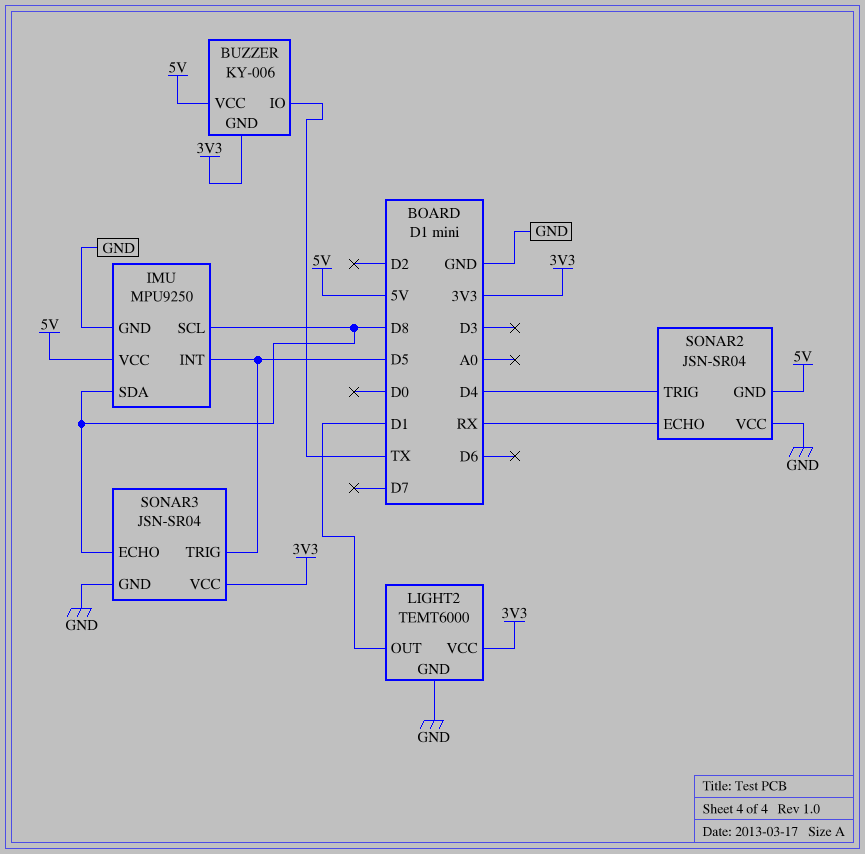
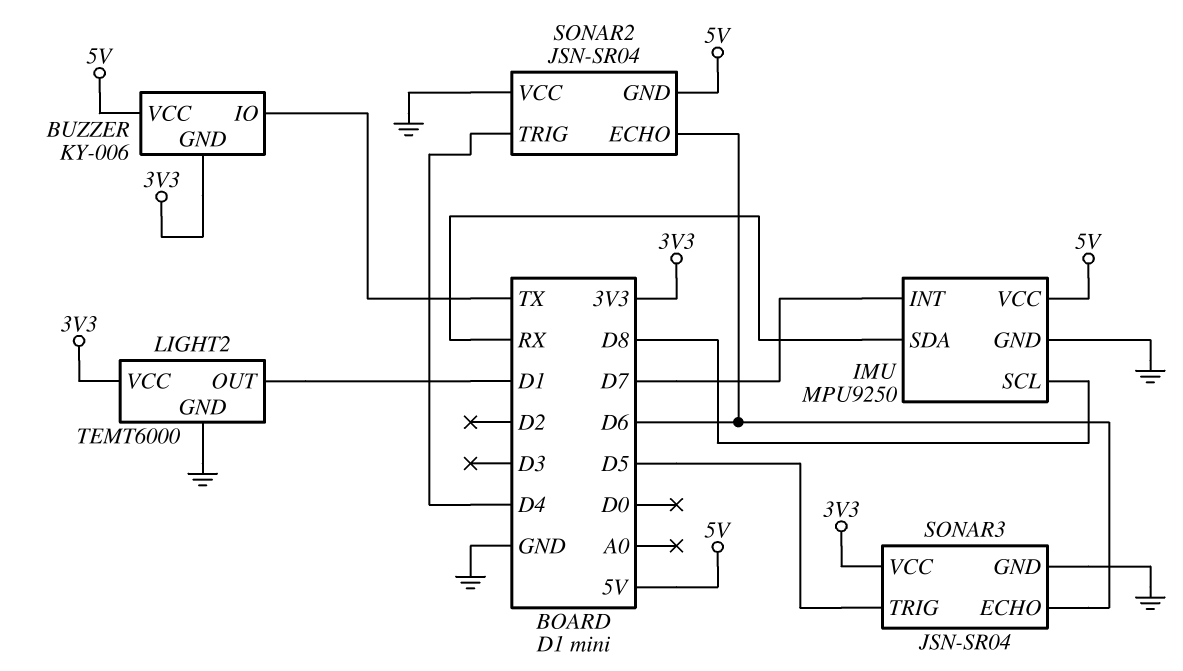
IMU pin INT: D5 -> D7
IMU pin SDA: D8 -> RX
SONAR2 pin ECHO: RX -> D6
SONAR3 pin ECHO: D8 -> D6

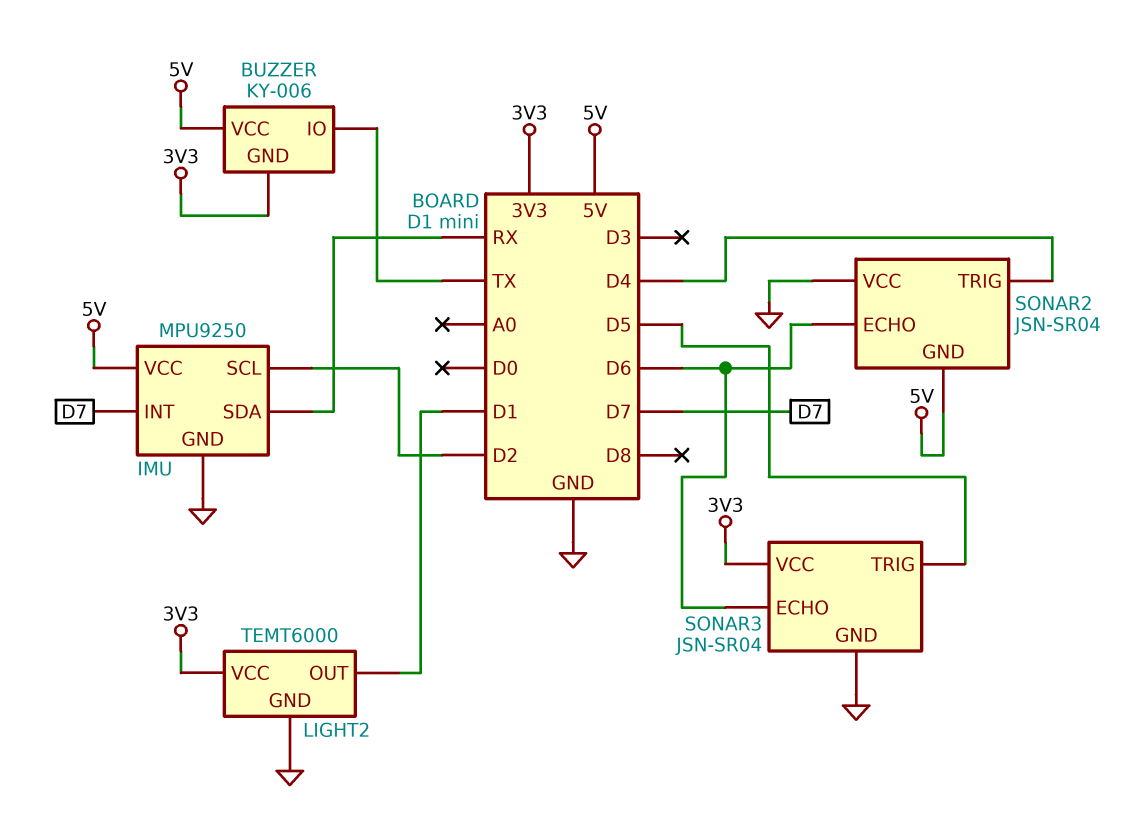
IMU pin SCL: D8 -> D2

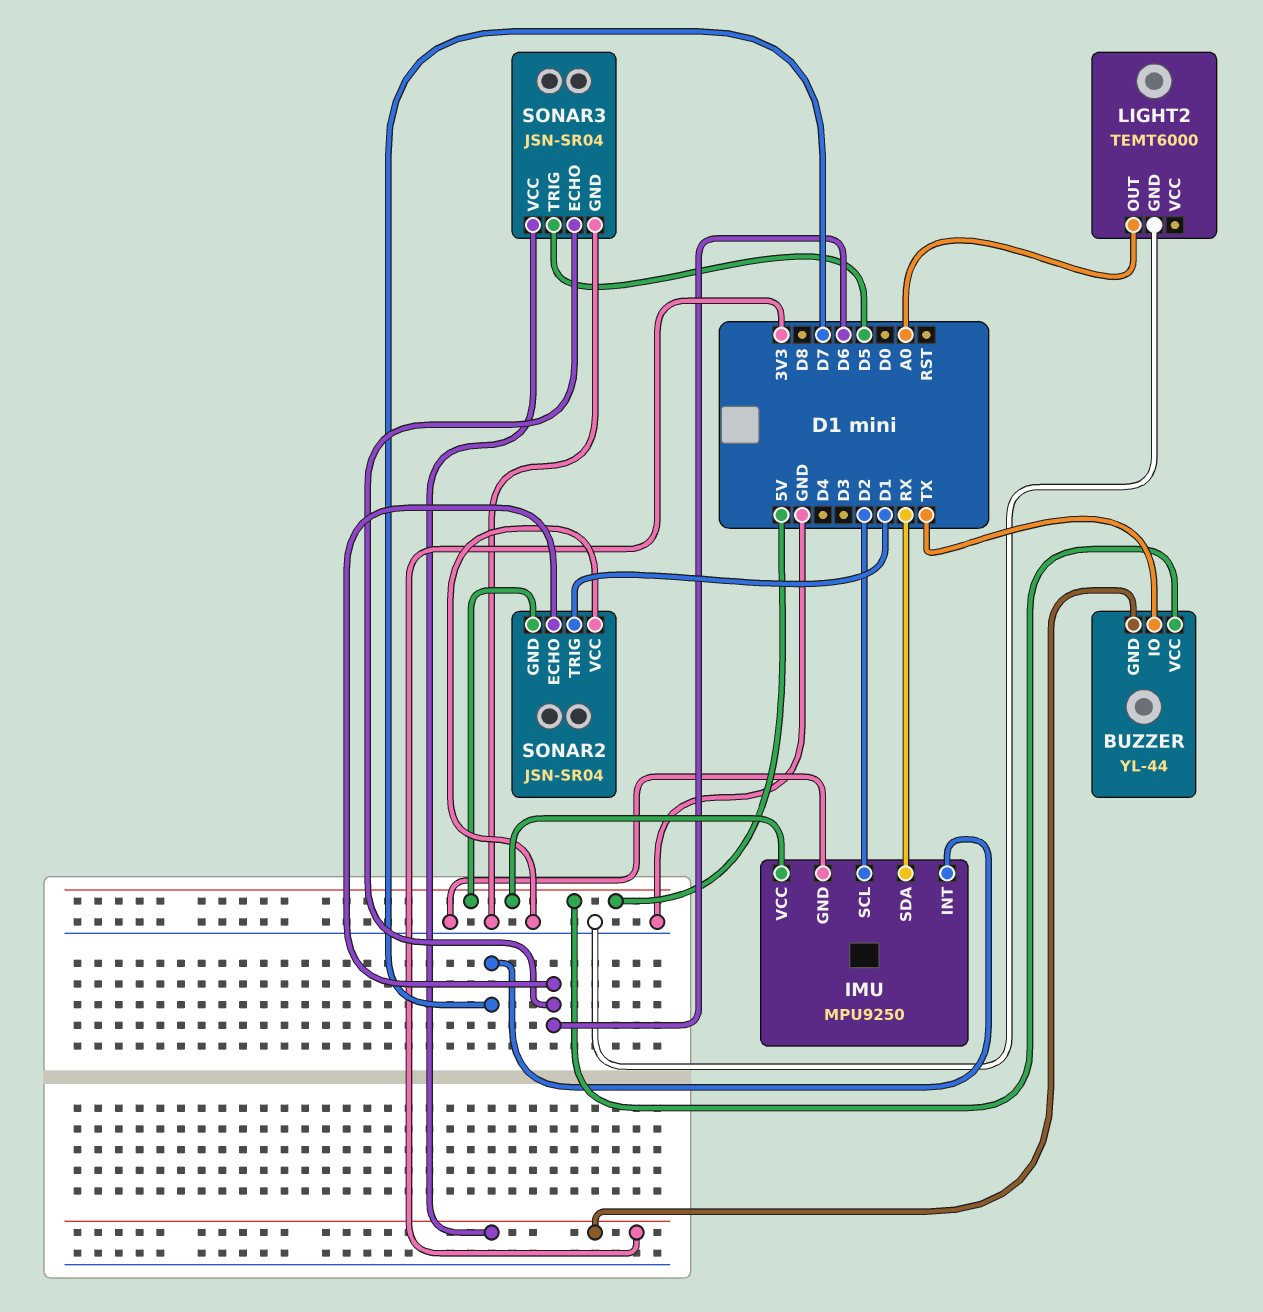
BUZZER: KY-006 -> YL-44
LIGHT2 pin OUT: D1 -> A0
LIGHT2 pin VCC: 3V3 -> none
SONAR2 pin TRIG: D4 -> D1

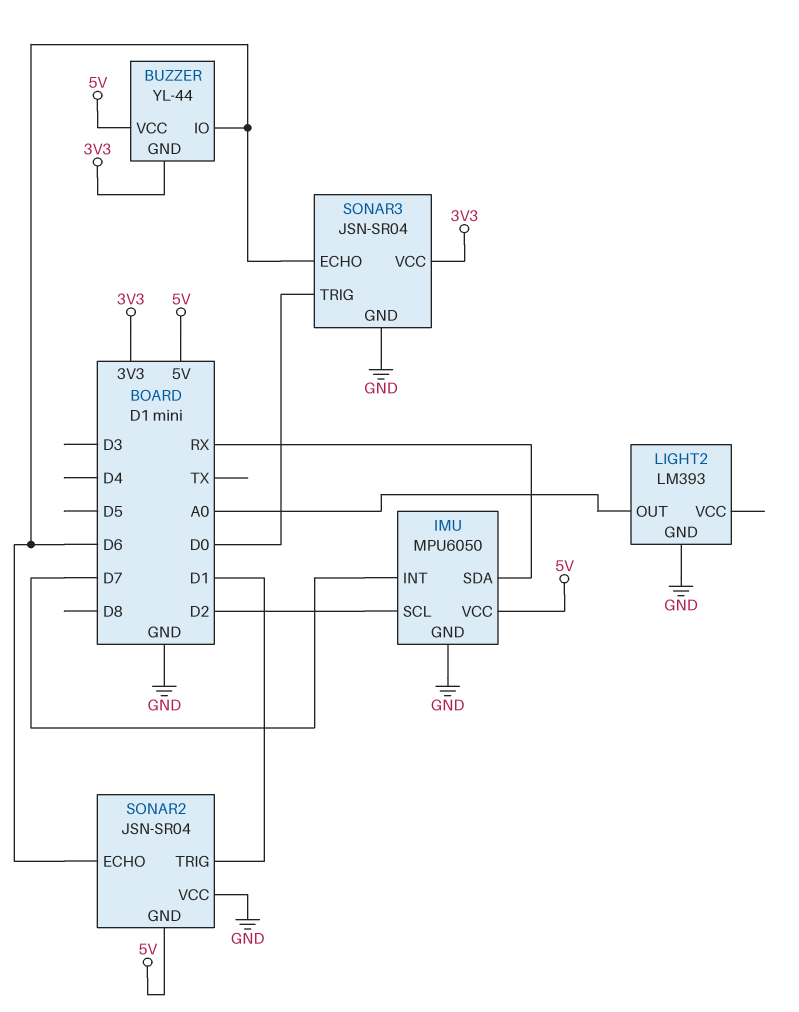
BUZZER pin IO: TX -> D6
IMU: MPU9250 -> MPU6050
LIGHT2: TEMT6000 -> LM393
SONAR3 pin TRIG: D5 -> D0

